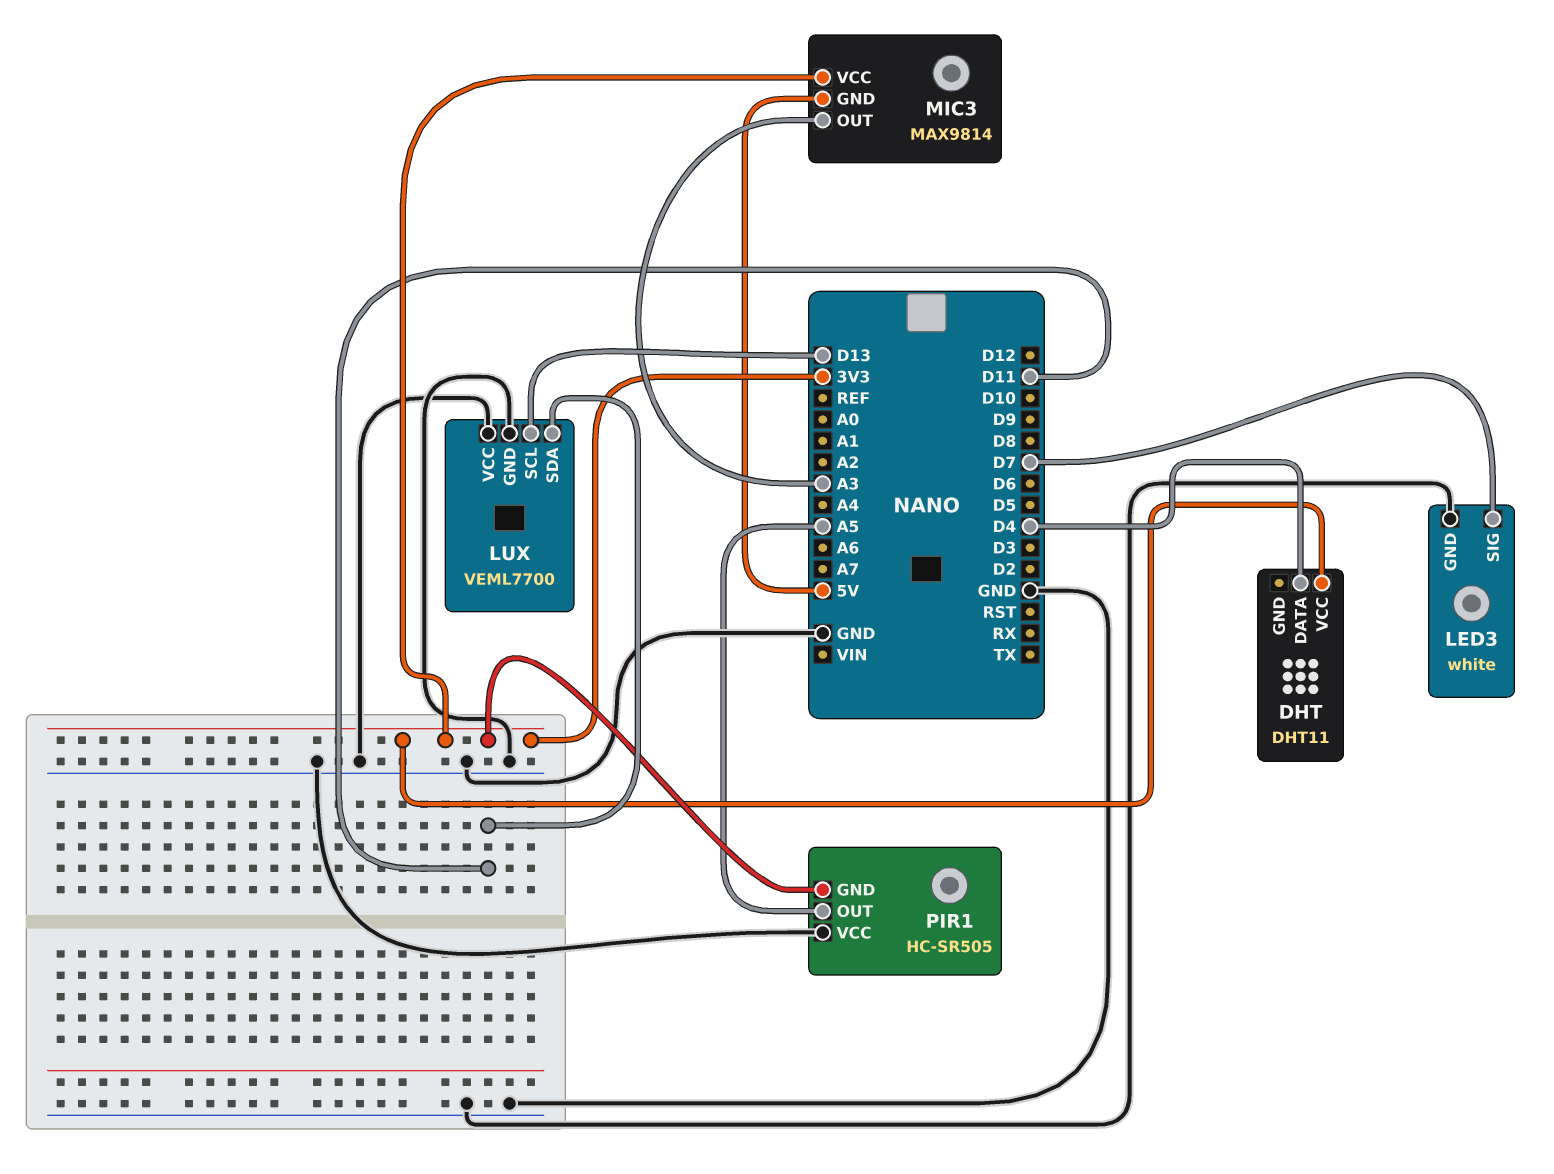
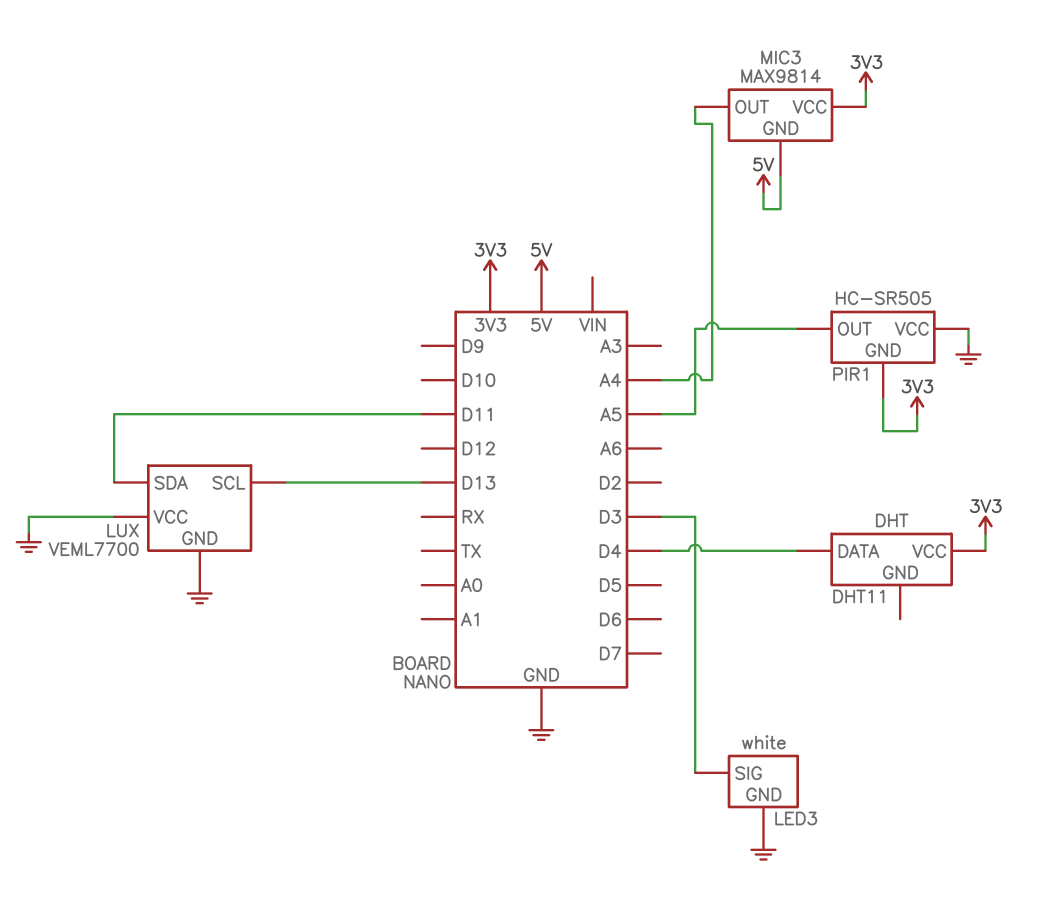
LED3 pin SIG: D7 -> D3
MIC3 pin OUT: A3 -> A4

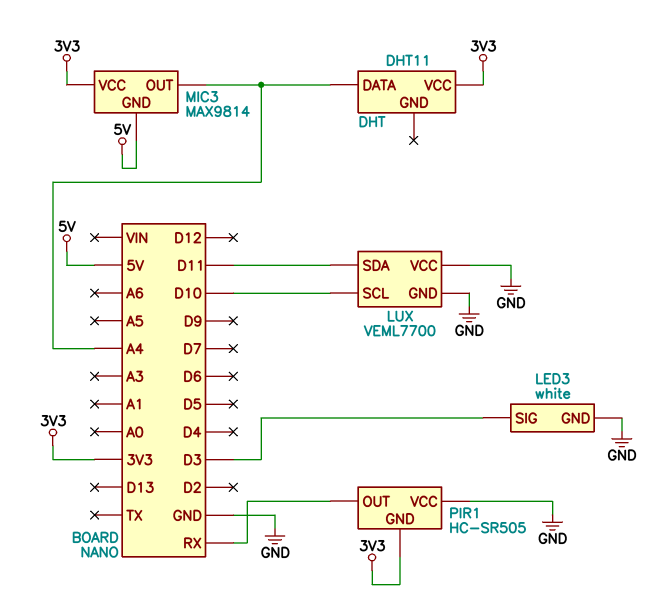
DHT pin DATA: D4 -> A4
LUX pin SCL: D13 -> D10
PIR1 pin OUT: A5 -> RX

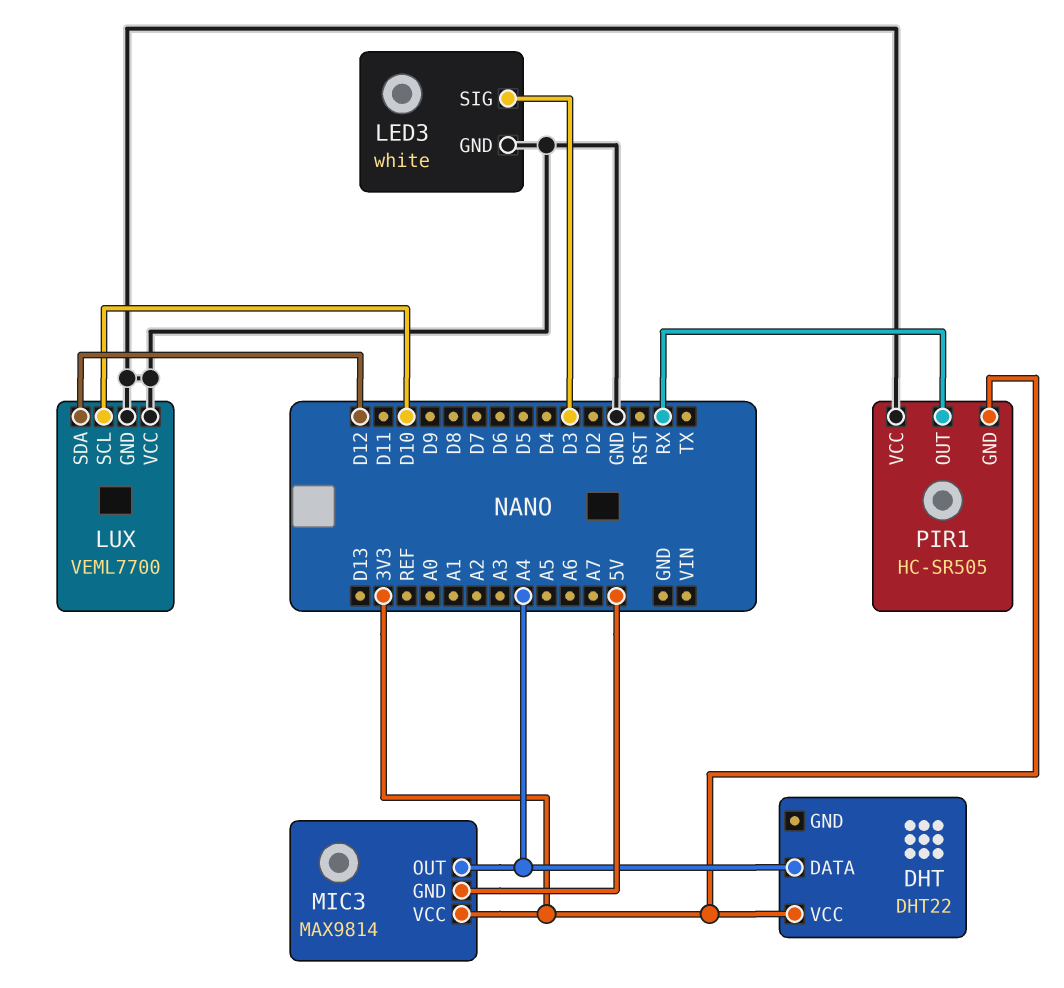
DHT: DHT11 -> DHT22
LUX pin SDA: D11 -> D12

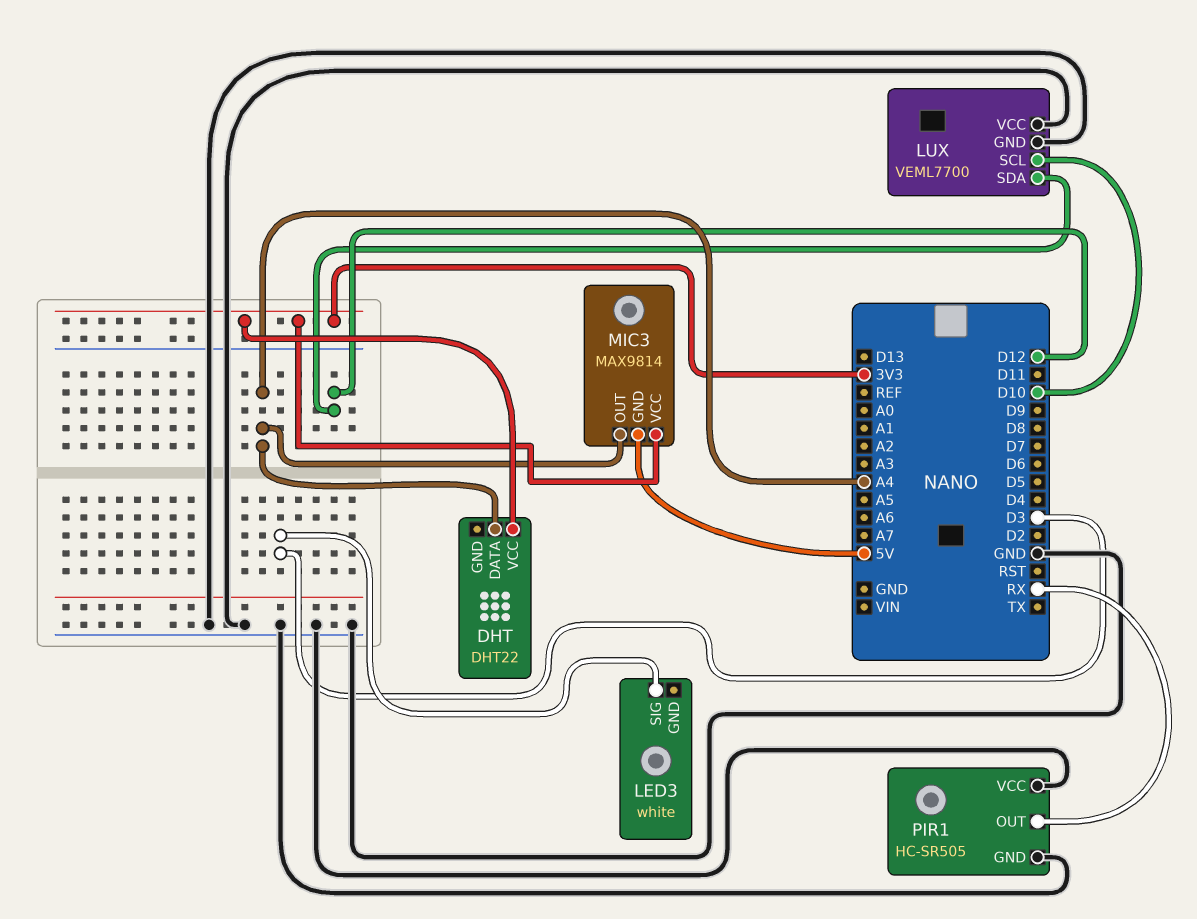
LED3 pin GND: GND -> none
PIR1 pin GND: 3V3 -> GND

